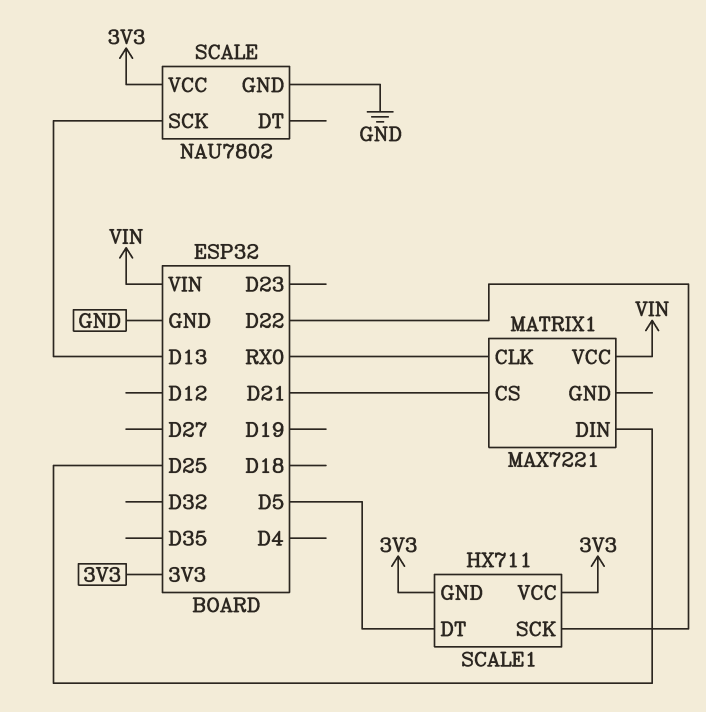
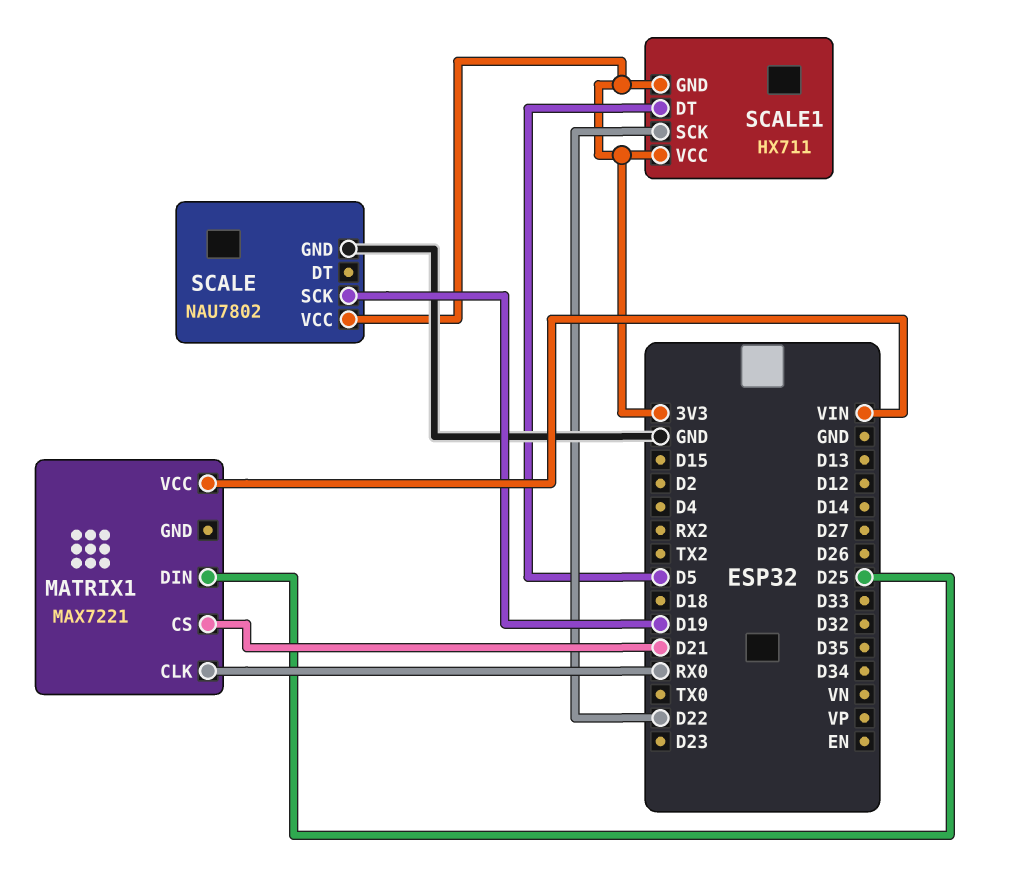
SCALE pin SCK: D13 -> D19

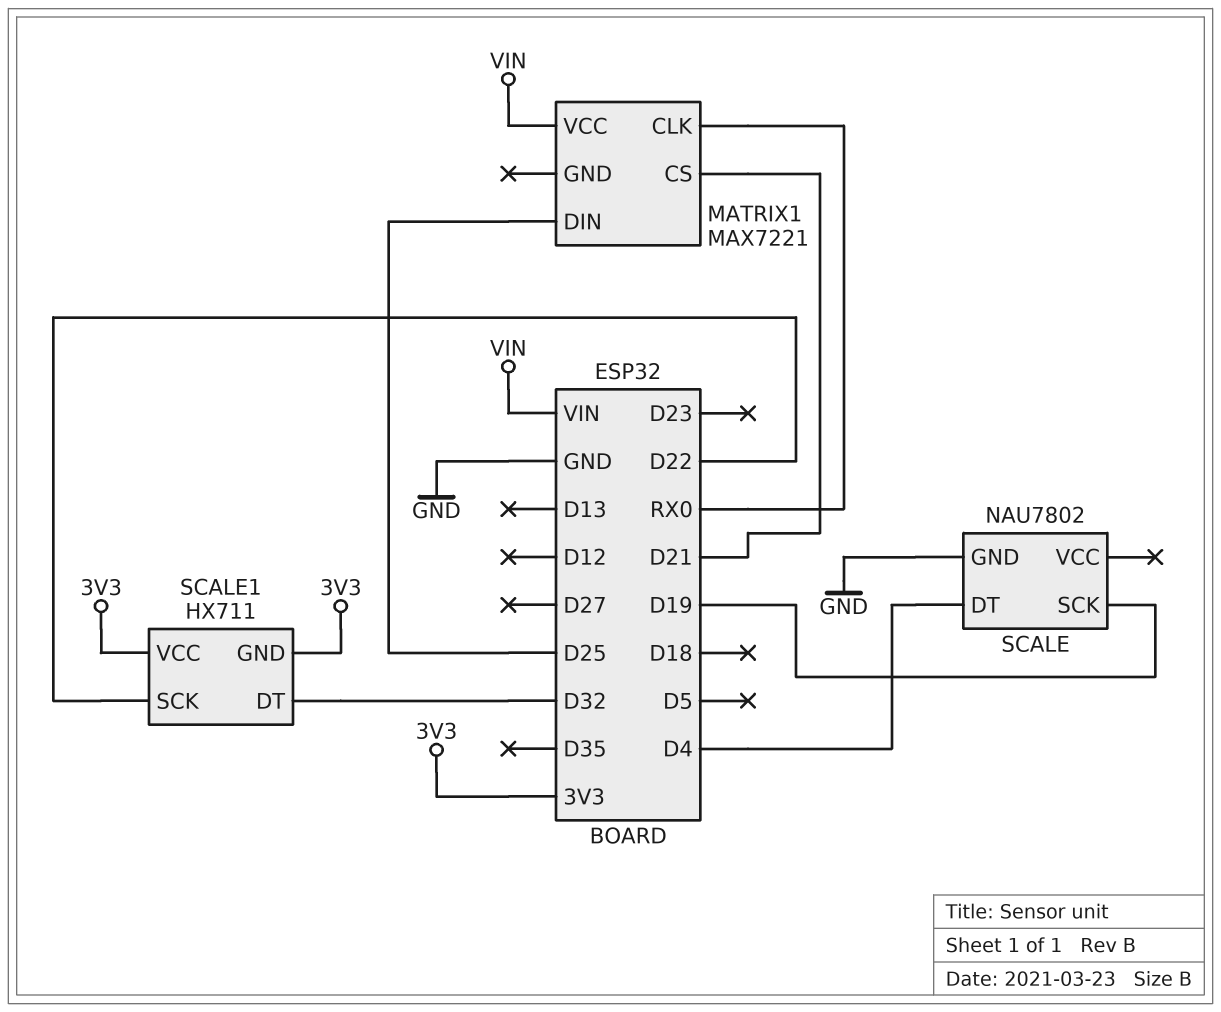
SCALE pin DT: none -> D4
SCALE pin VCC: 3V3 -> none
SCALE1 pin DT: D5 -> D32

